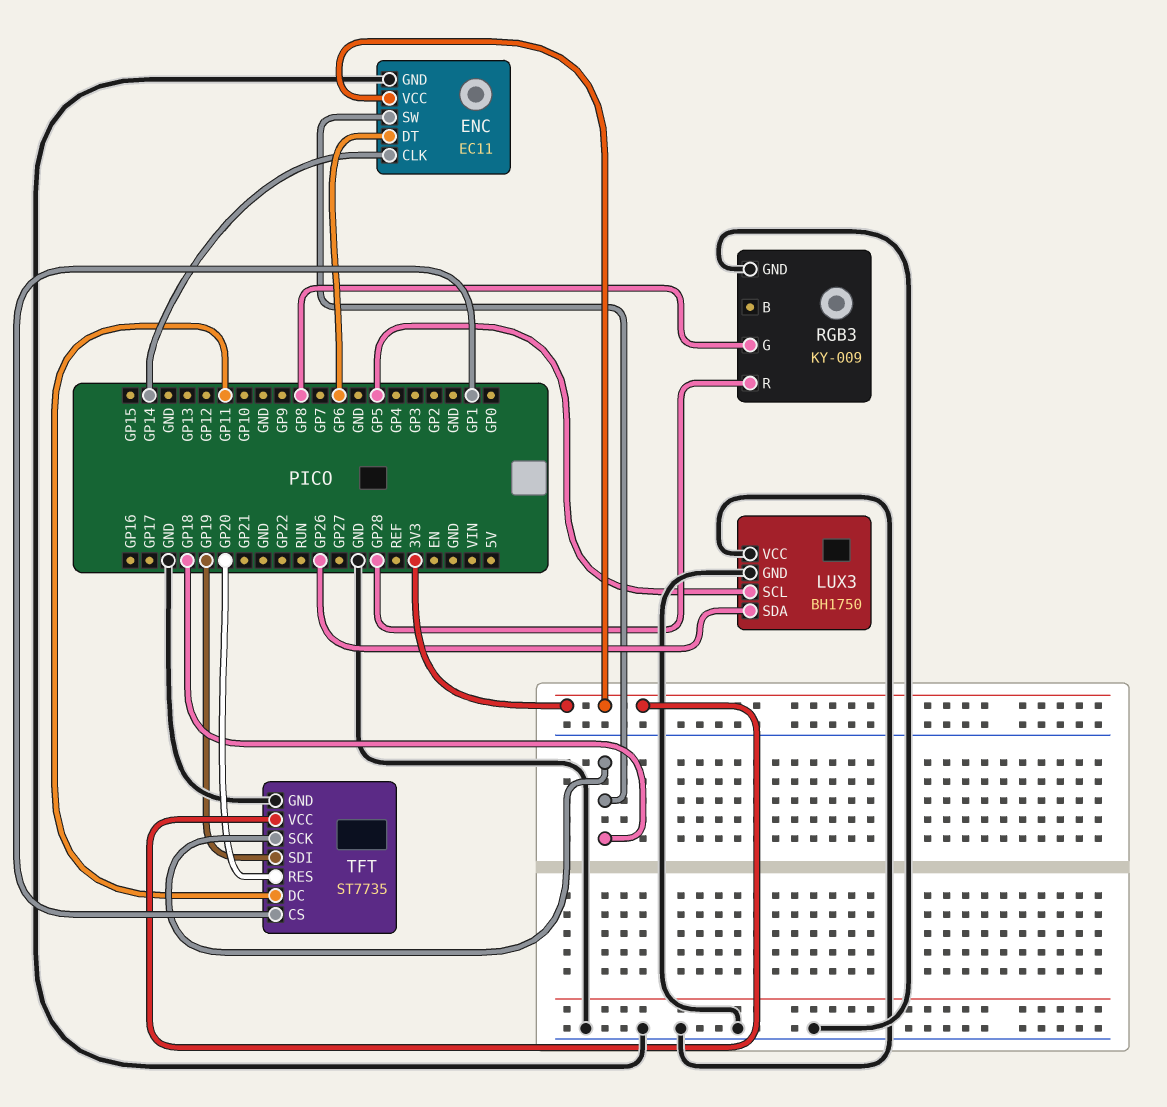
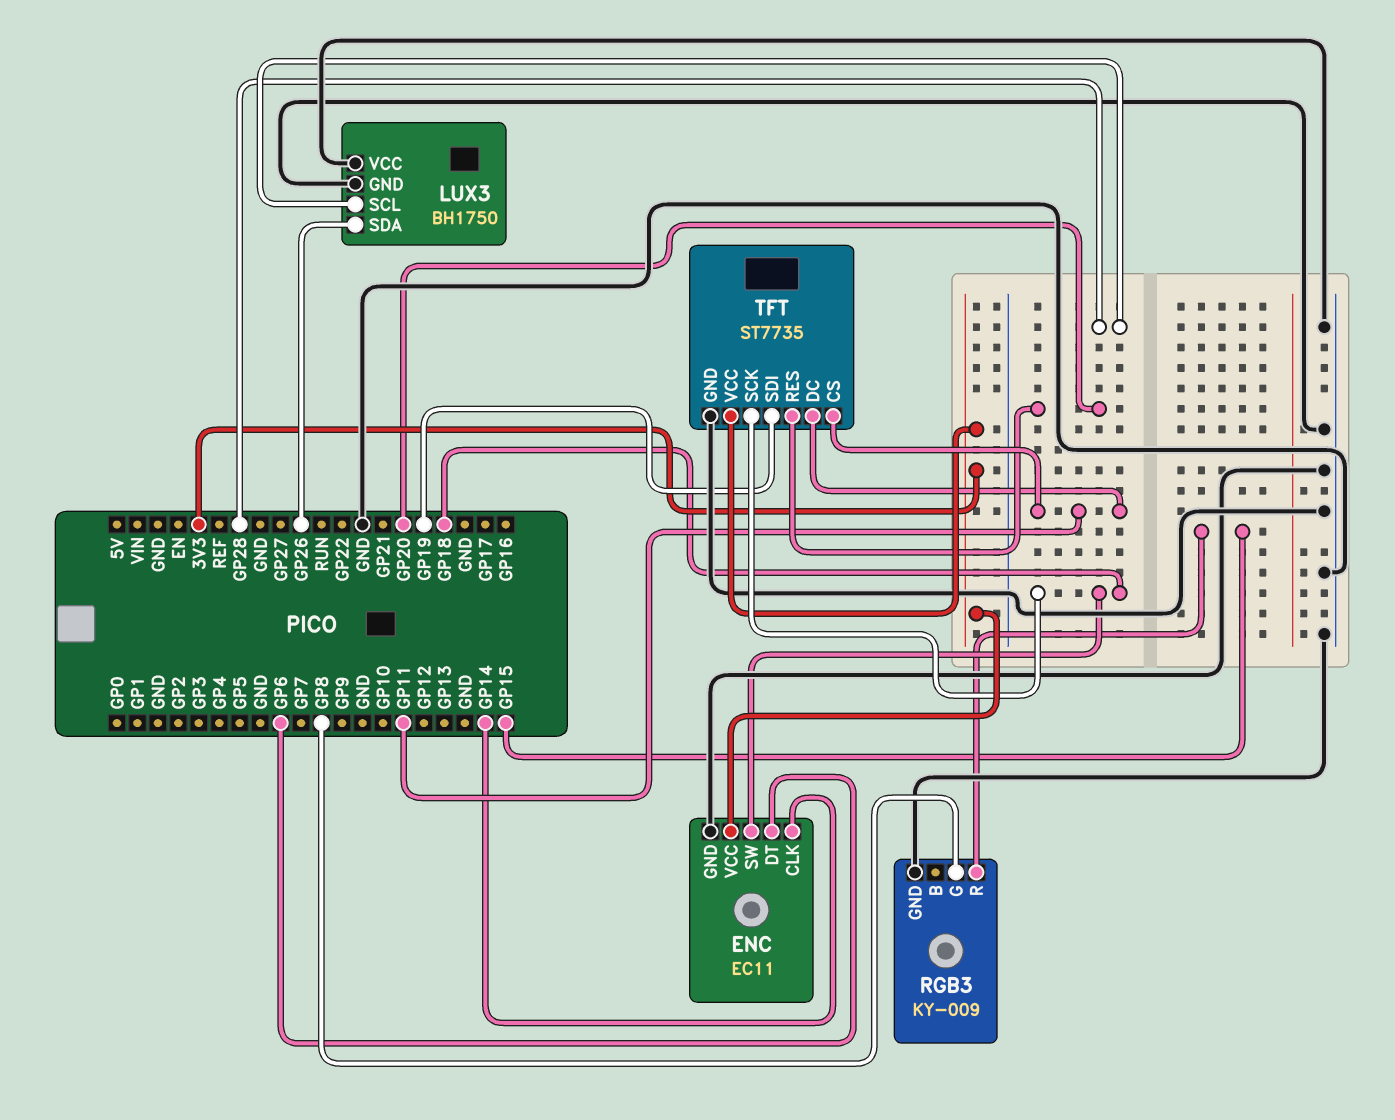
LUX3 pin SCL: GP5 -> GP28
RGB3 pin R: GP28 -> GP15
TFT pin CS: GP1 -> GP11

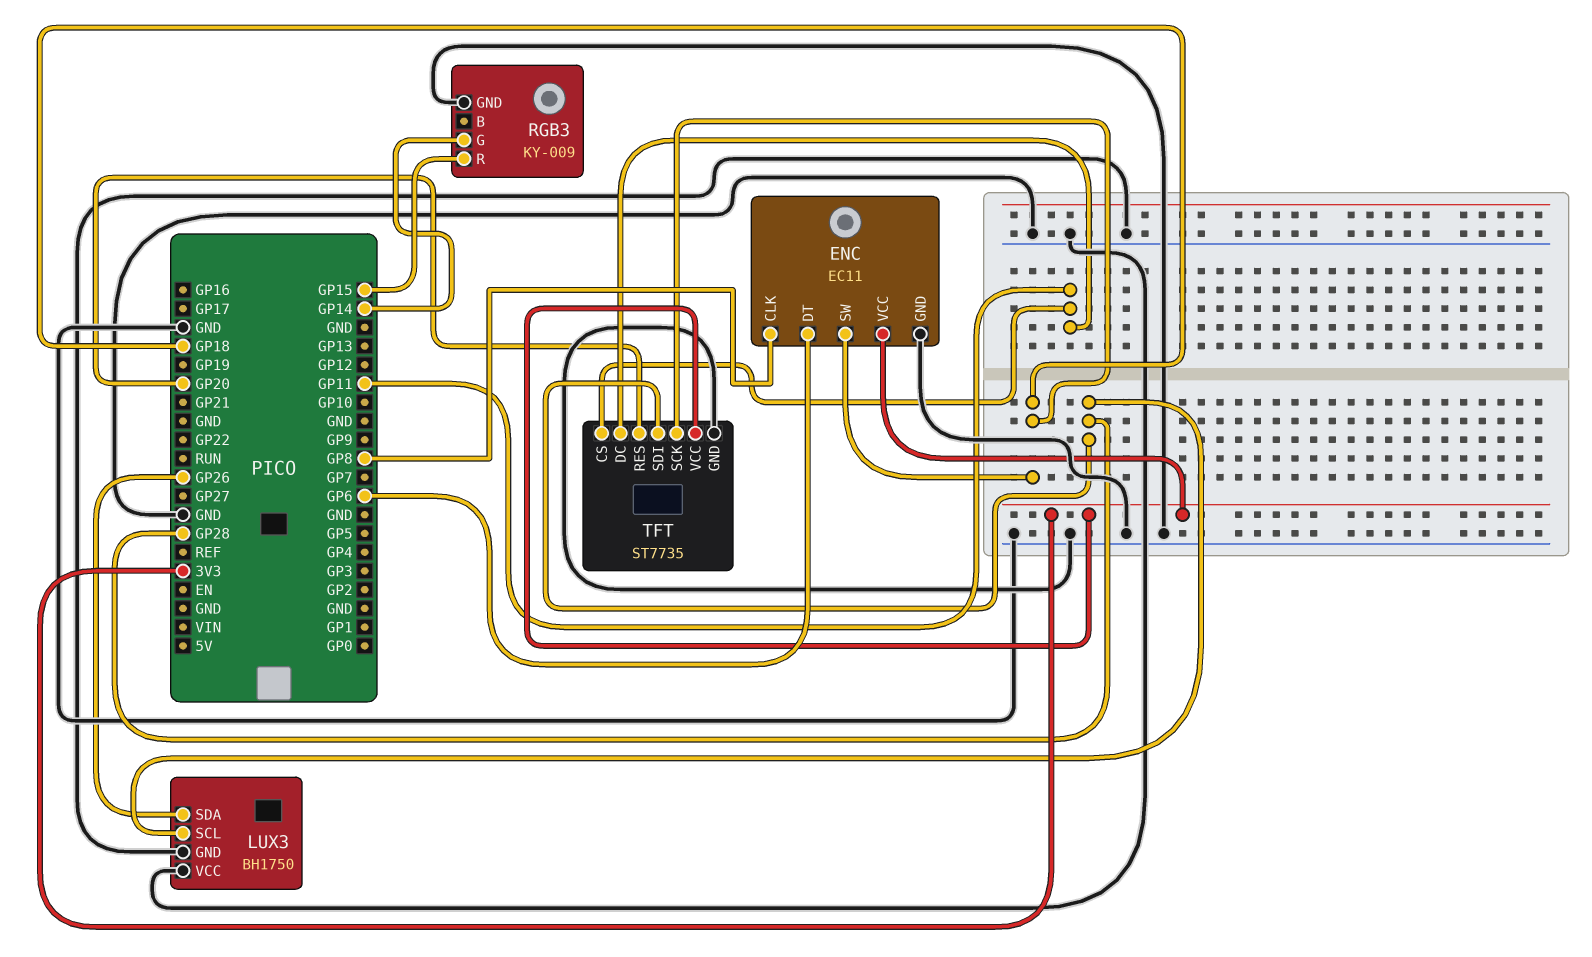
ENC pin CLK: GP14 -> GP8
RGB3 pin G: GP8 -> GP14
TFT pin SDI: GP19 -> GP28

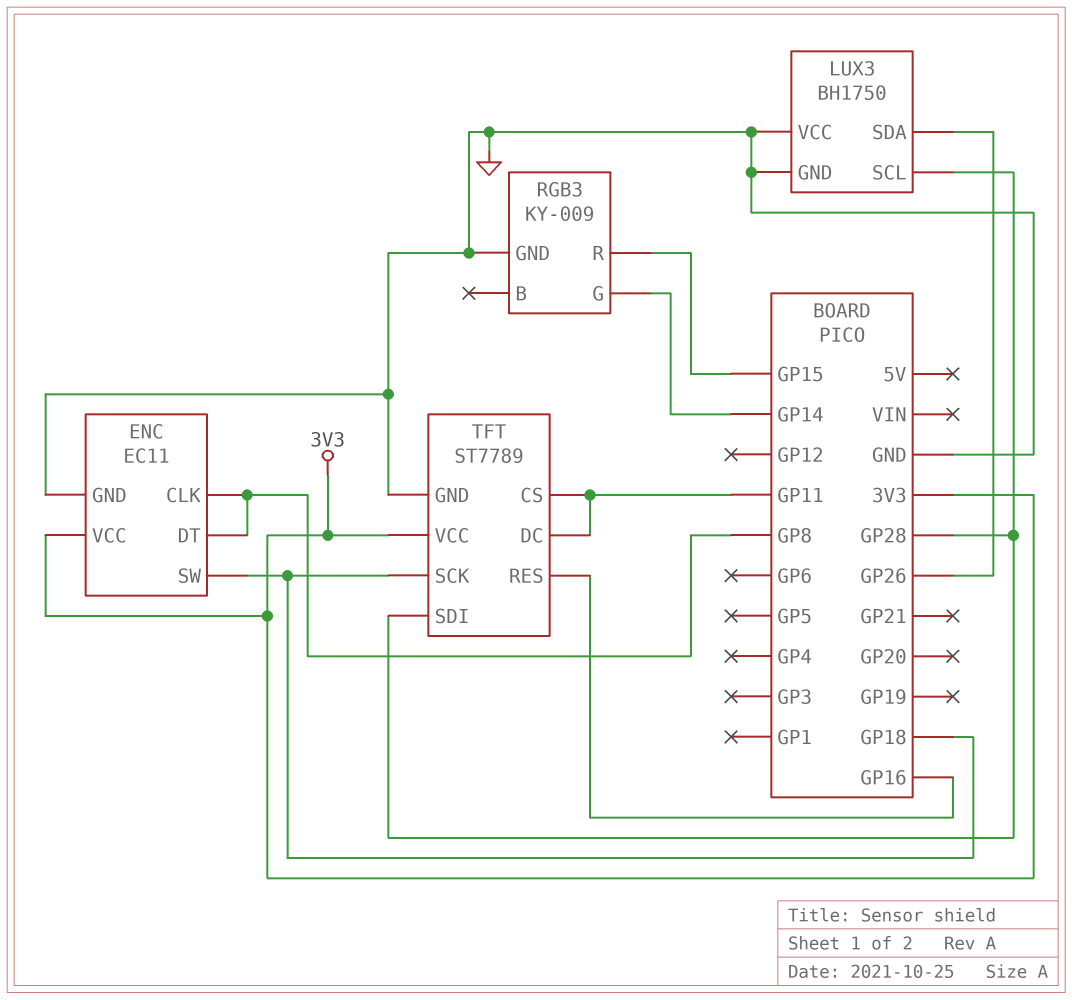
ENC pin DT: GP6 -> GP8
TFT: ST7735 -> ST7789
TFT pin RES: GP20 -> GP16

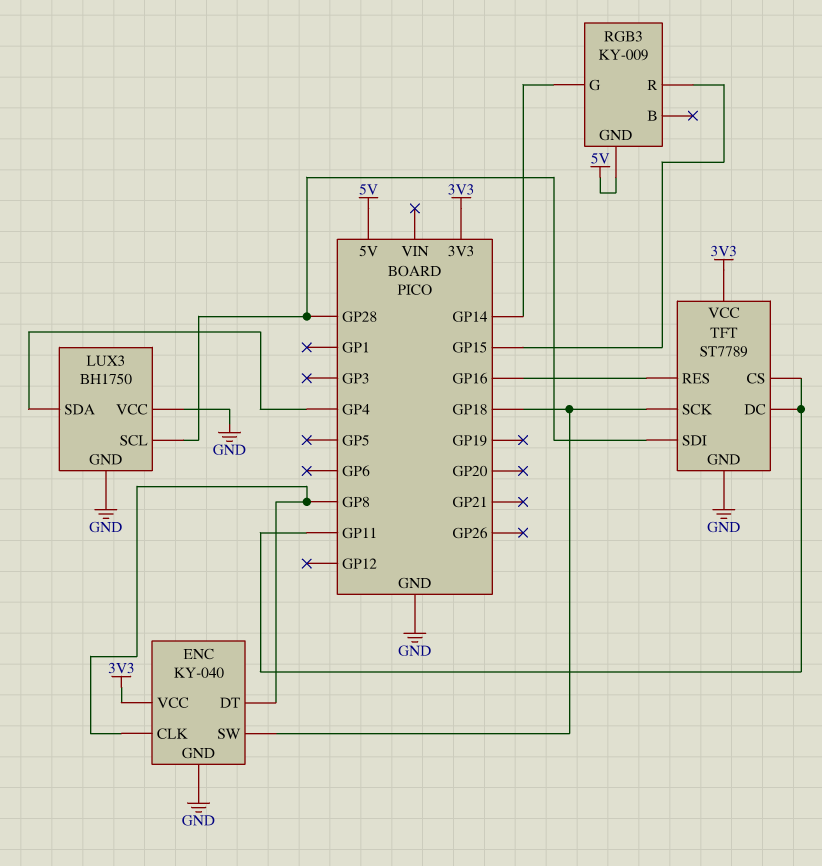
ENC: EC11 -> KY-040
LUX3 pin SDA: GP26 -> GP4
RGB3 pin GND: GND -> 5V

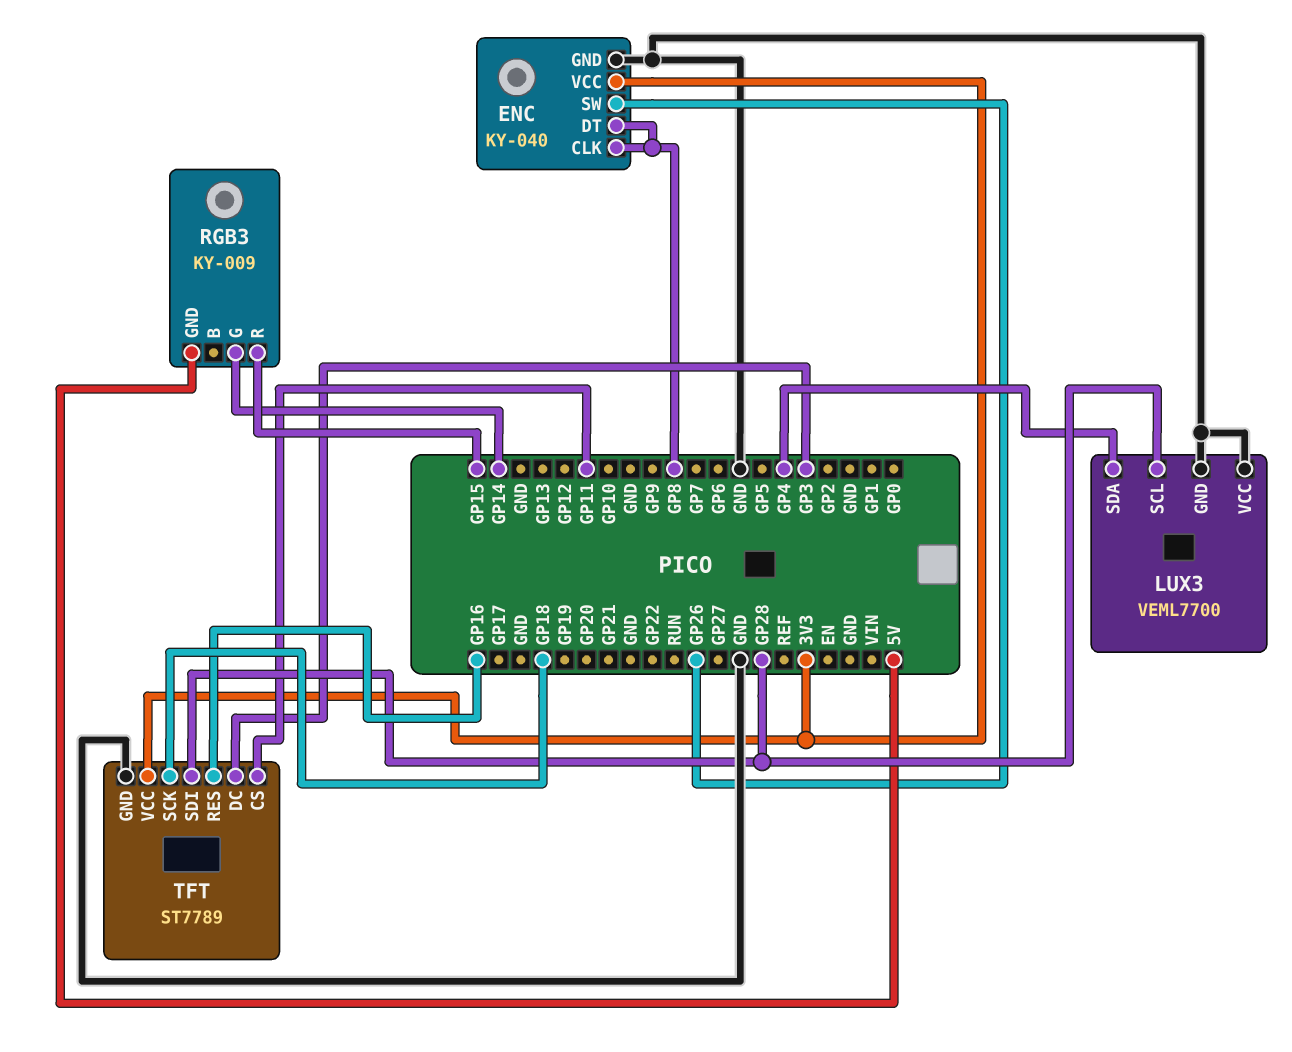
ENC pin SW: GP18 -> GP26
LUX3: BH1750 -> VEML7700
TFT pin DC: GP11 -> GP3

